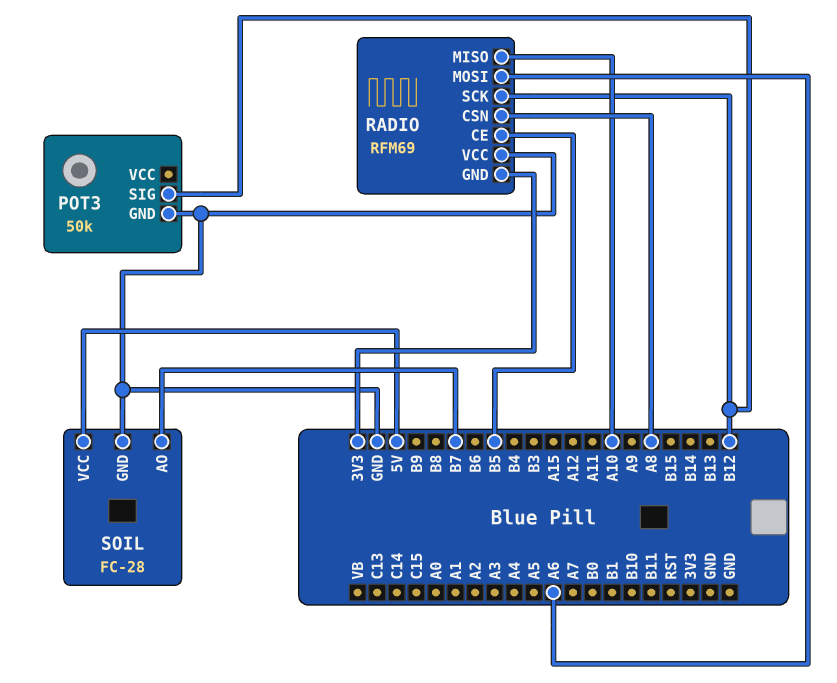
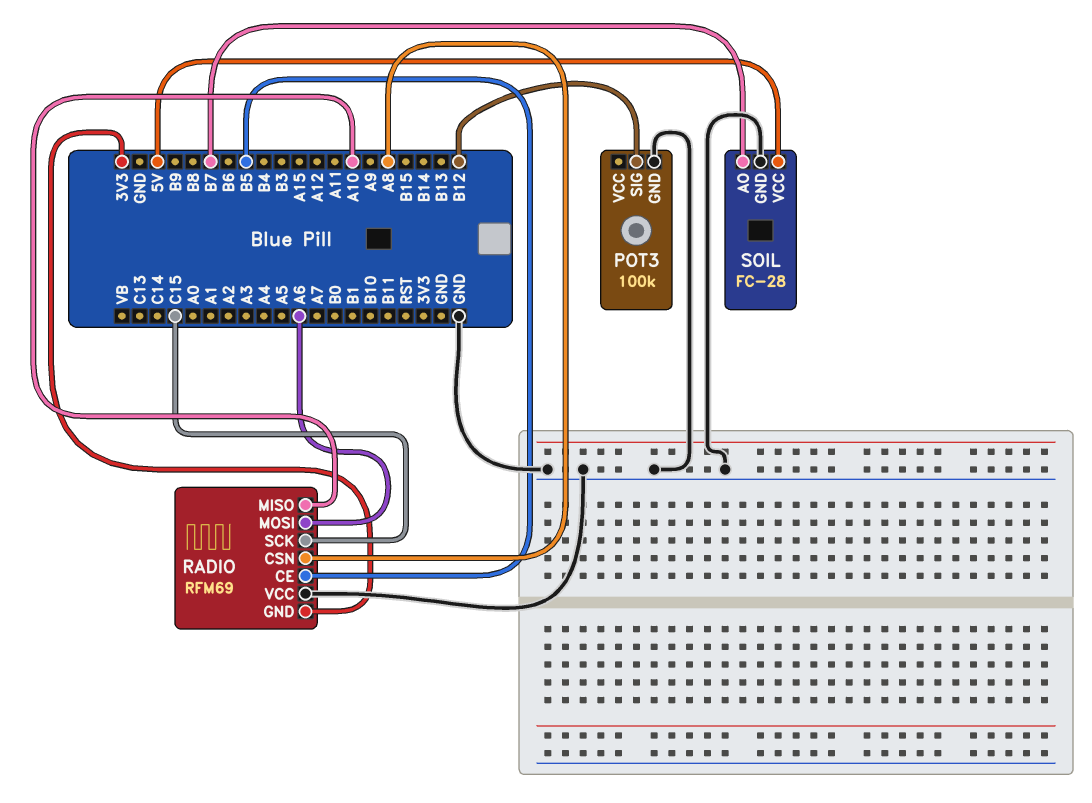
POT3: 50k -> 100k
RADIO pin SCK: B12 -> C15

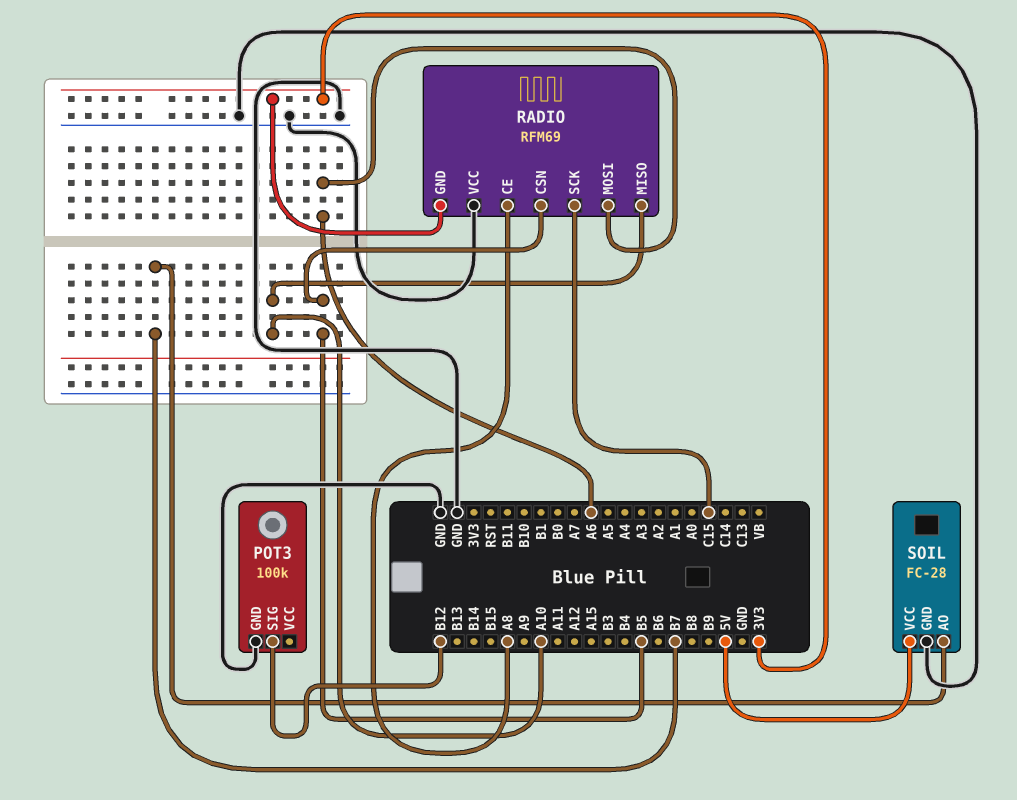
RADIO pin CE: B5 -> A8
RADIO pin CSN: A8 -> B5

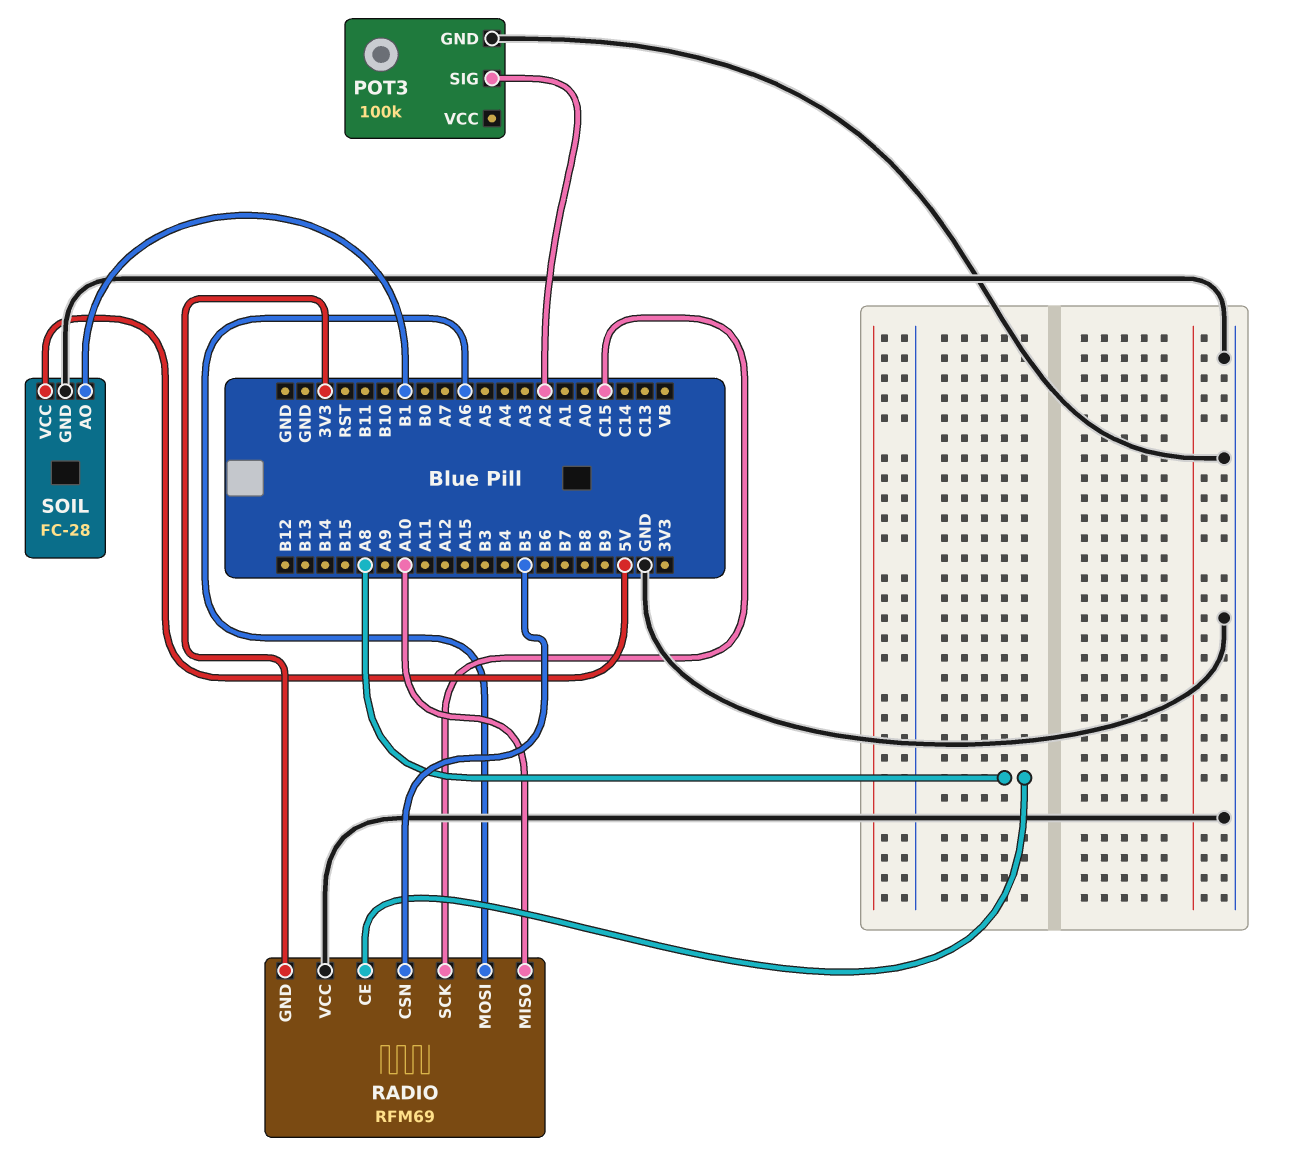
POT3 pin SIG: B12 -> A2
SOIL pin AO: B7 -> B1

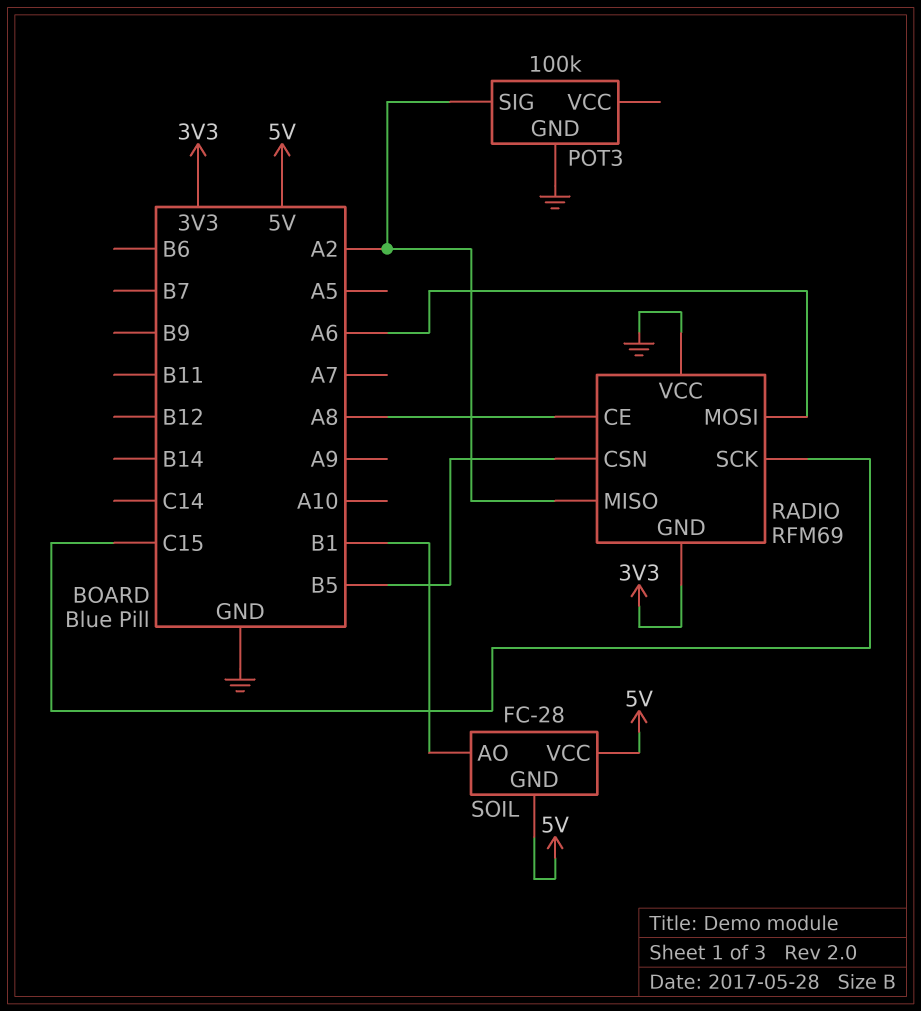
RADIO pin MISO: A10 -> A2
SOIL pin GND: GND -> 5V

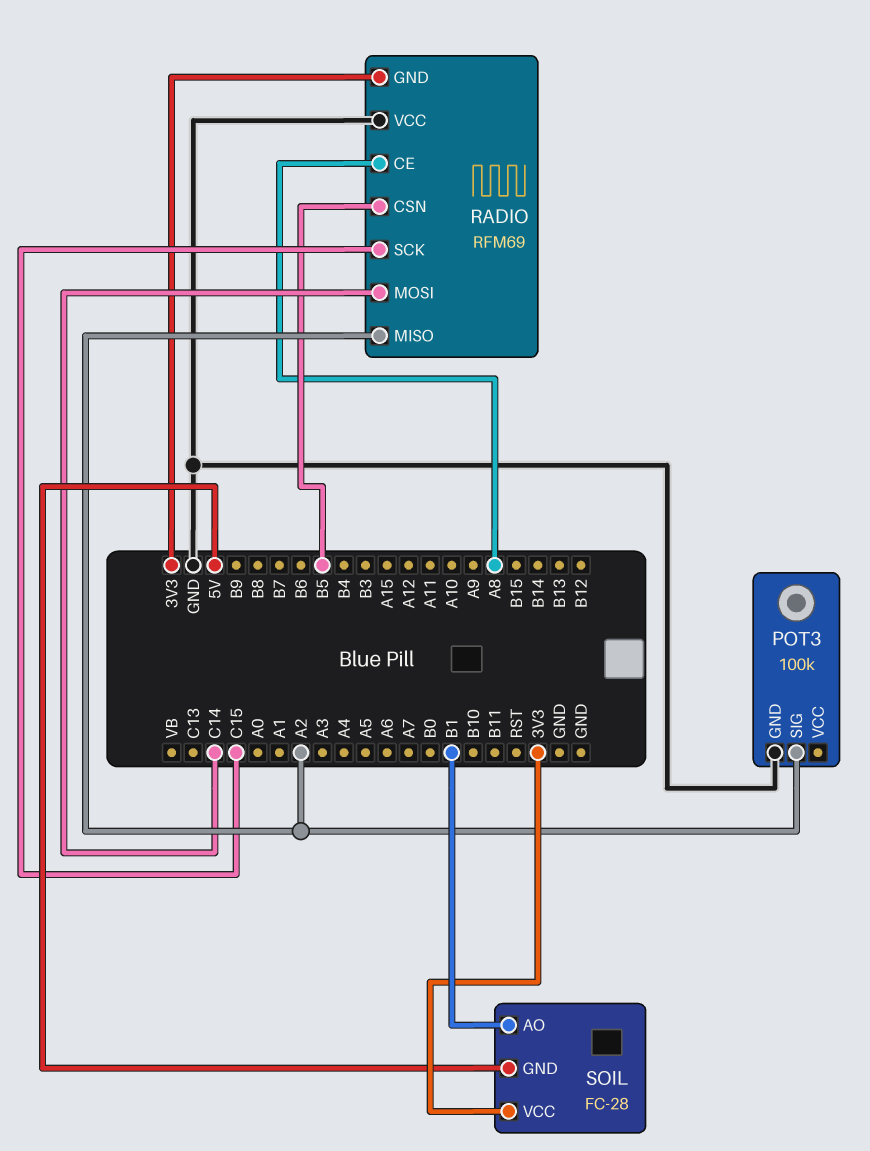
RADIO pin MOSI: A6 -> C14
SOIL pin VCC: 5V -> 3V3

